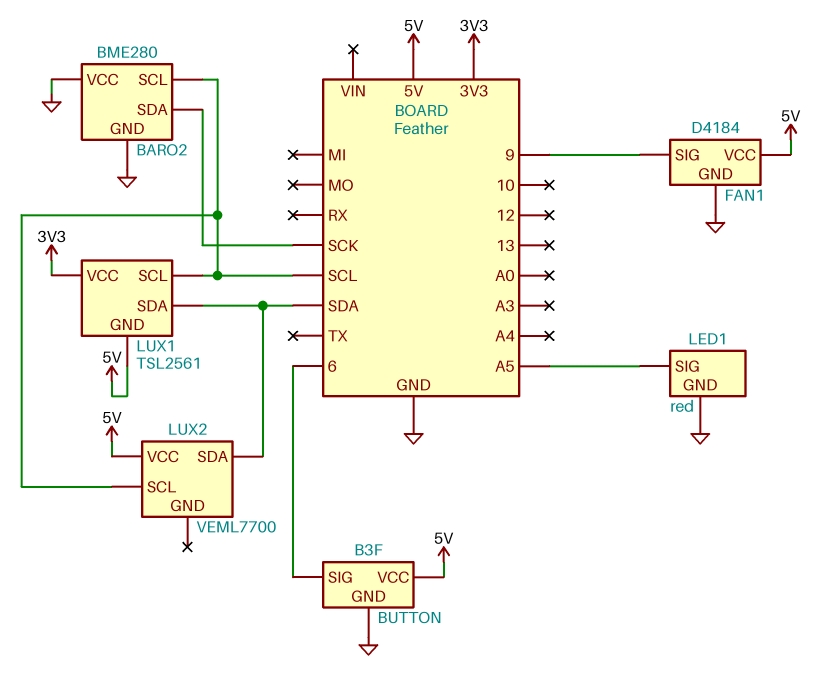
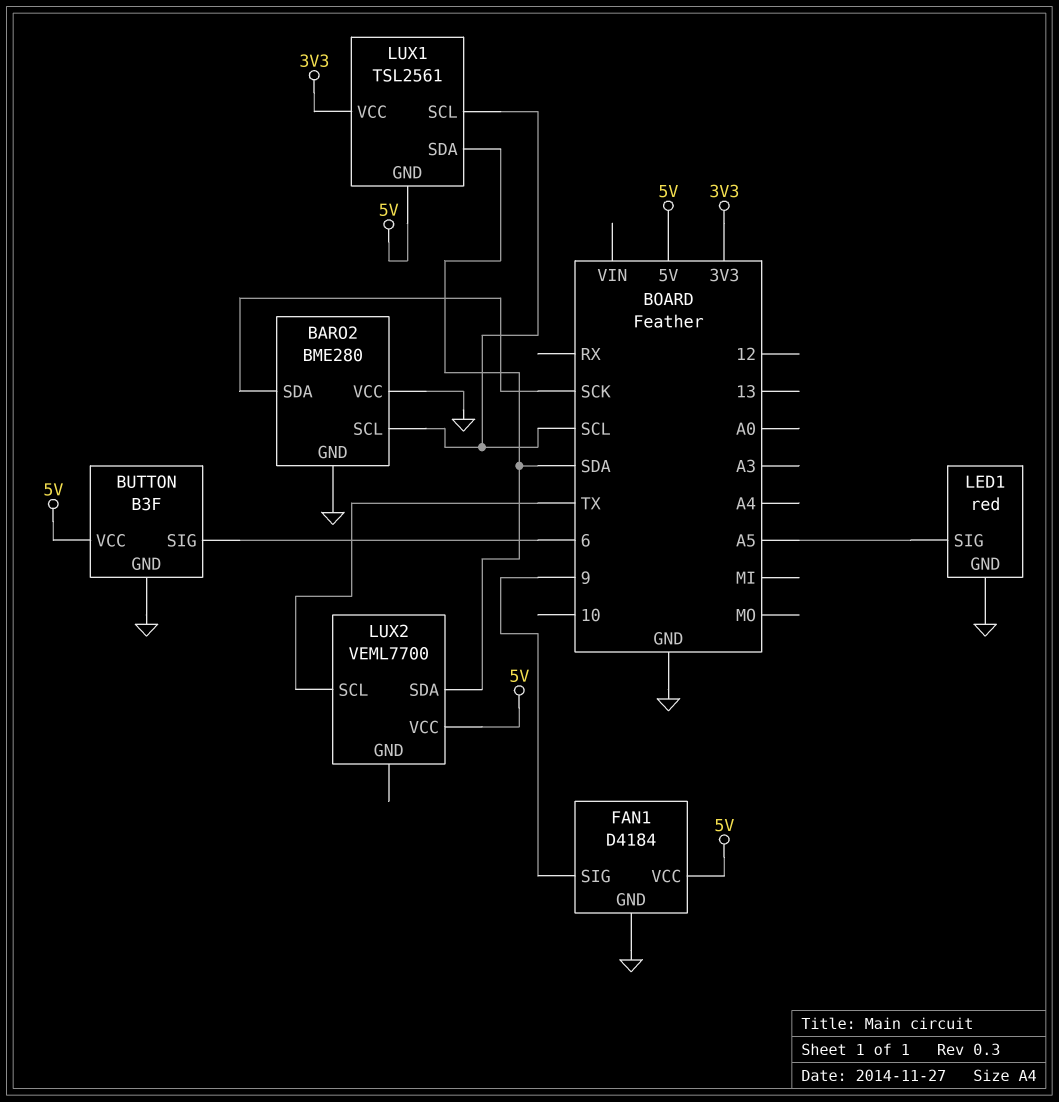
LUX2 pin SCL: SCL -> TX

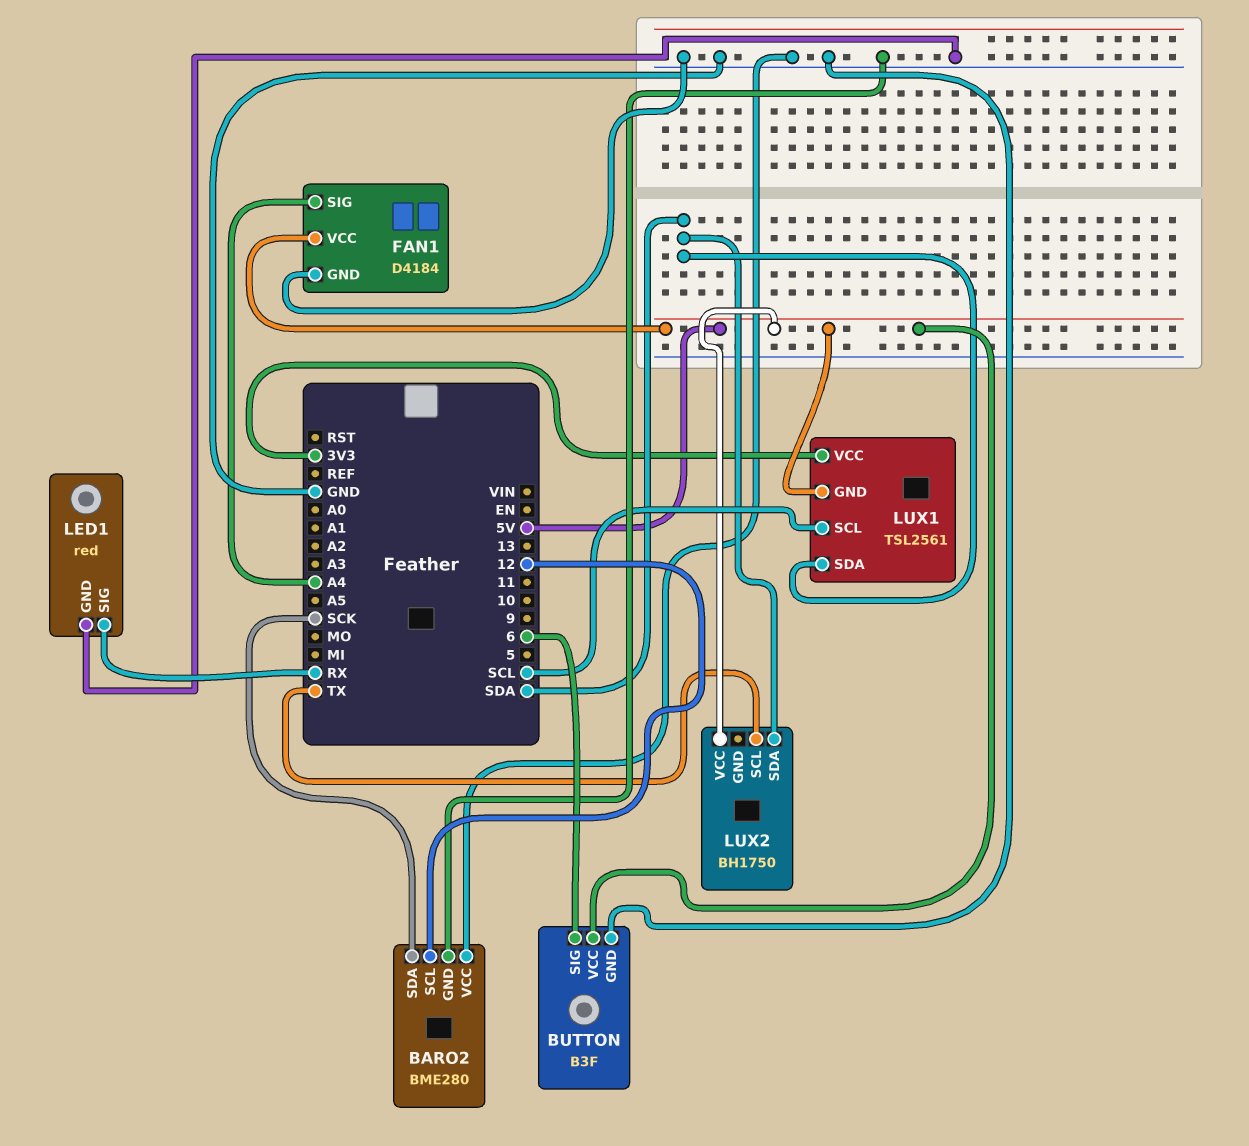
BARO2 pin SCL: SCL -> 12
FAN1 pin SIG: 9 -> A4
LED1 pin SIG: A5 -> RX
LUX2: VEML7700 -> BH1750

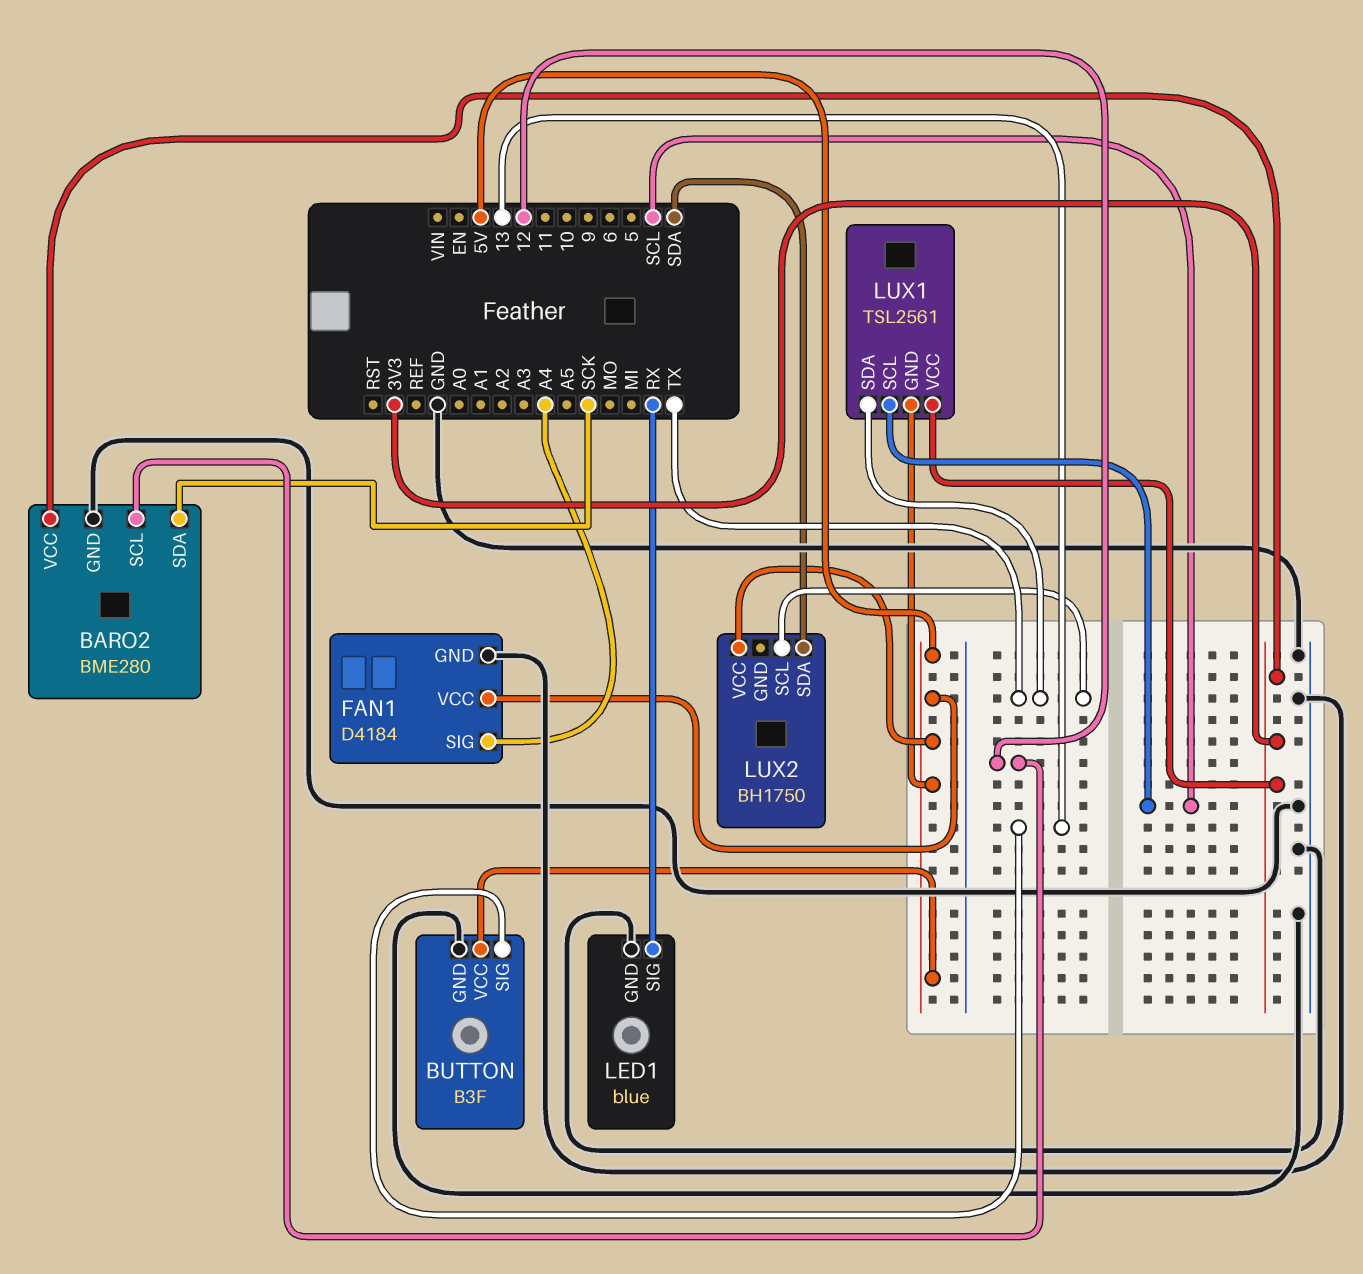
BARO2 pin VCC: GND -> 3V3
BUTTON pin SIG: 6 -> 13
LED1: red -> blue
LUX1 pin SDA: SDA -> TX

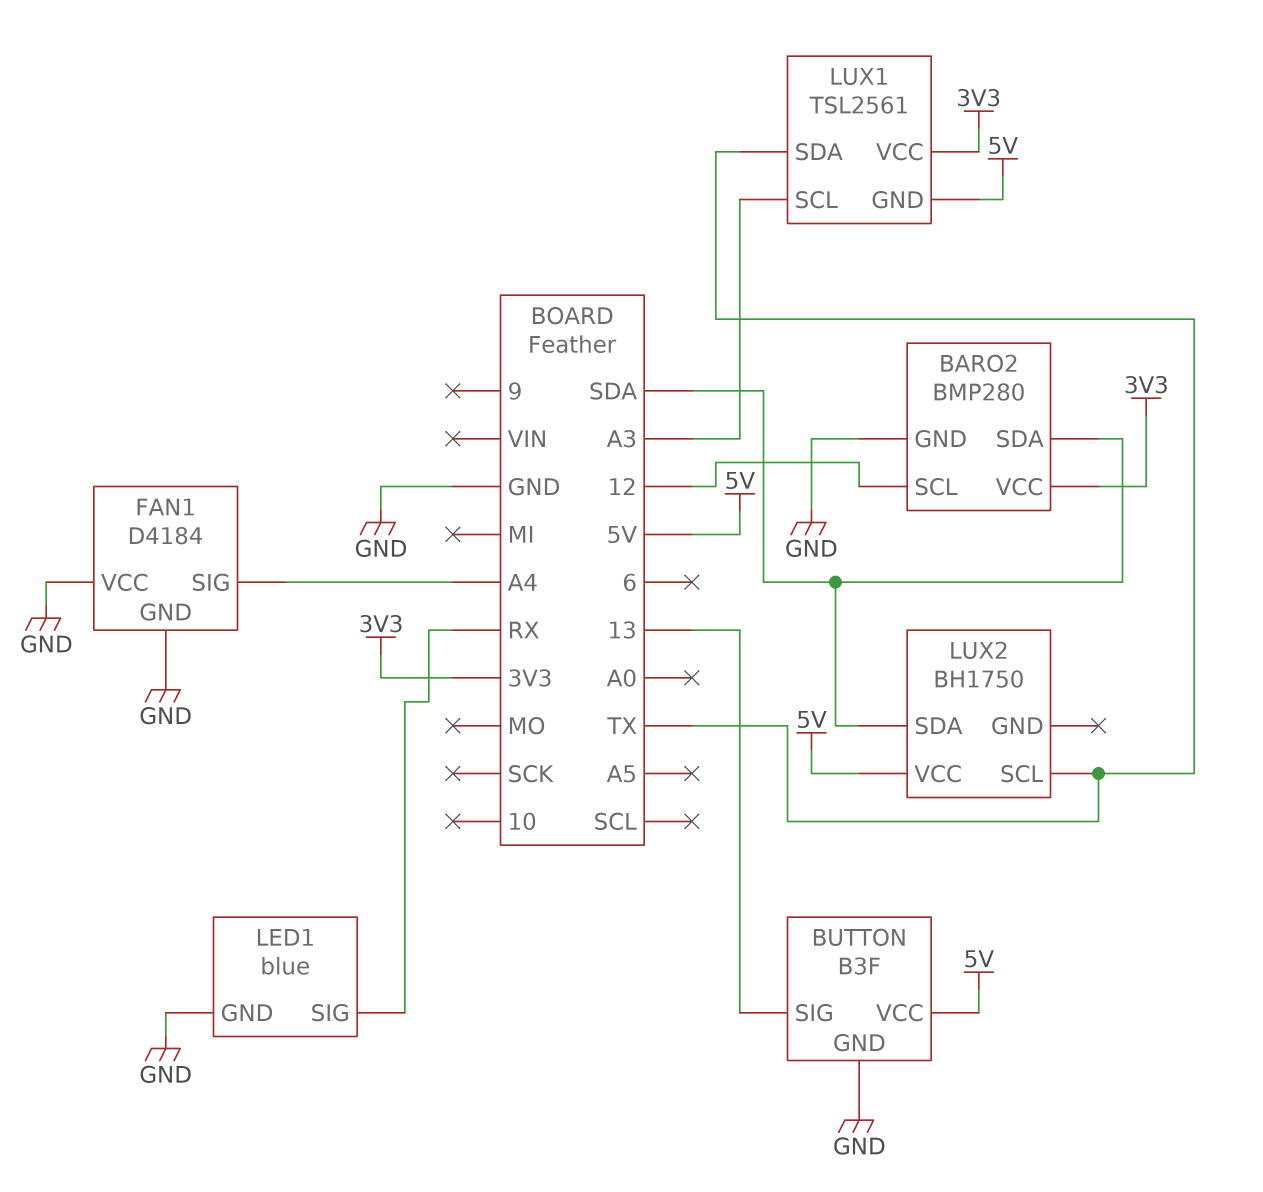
BARO2: BME280 -> BMP280
BARO2 pin SDA: SCK -> SDA
FAN1 pin VCC: 5V -> GND
LUX1 pin SCL: SCL -> A3

